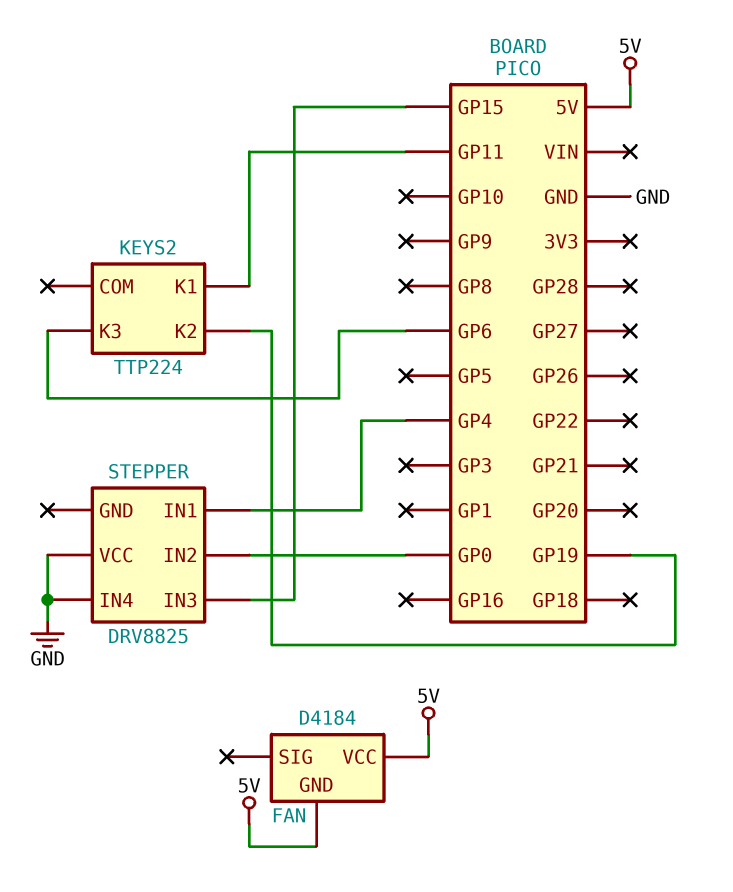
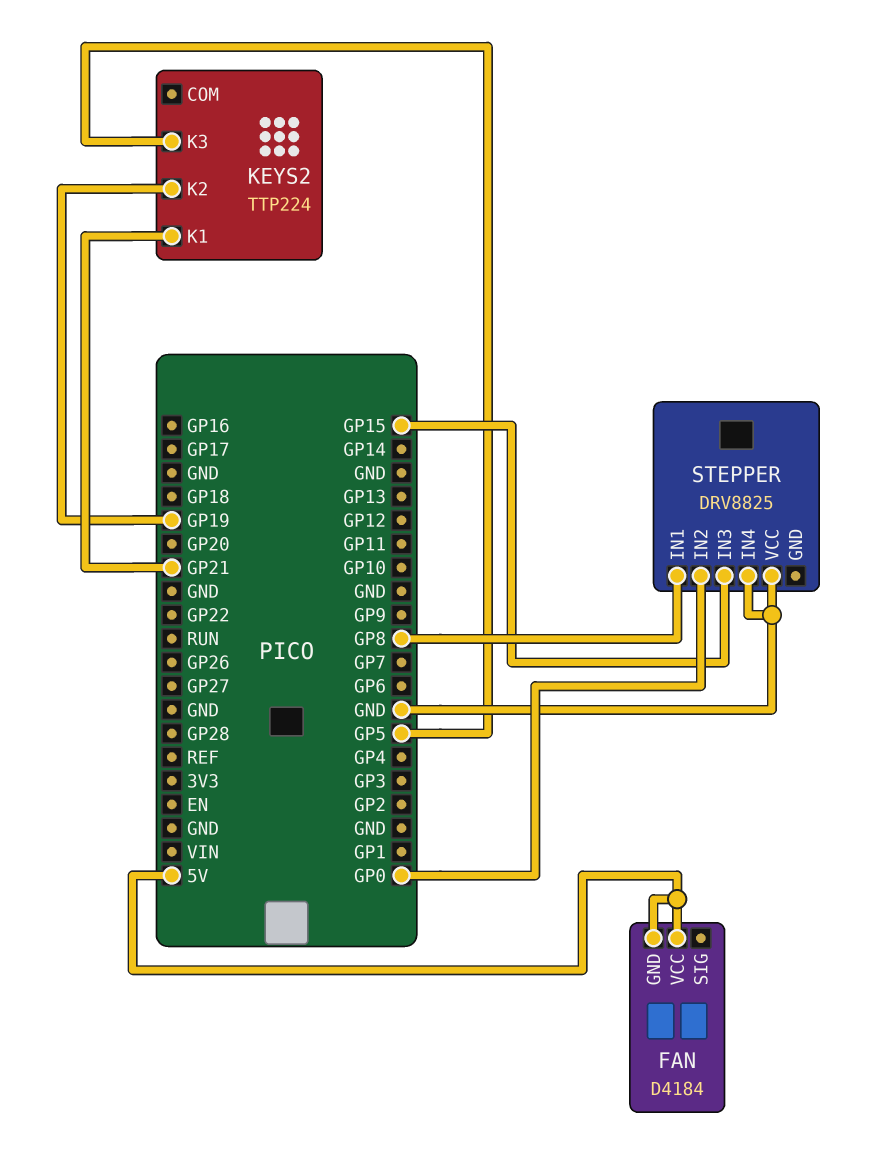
KEYS2 pin K1: GP11 -> GP21
KEYS2 pin K3: GP6 -> GP5
STEPPER pin IN1: GP4 -> GP8

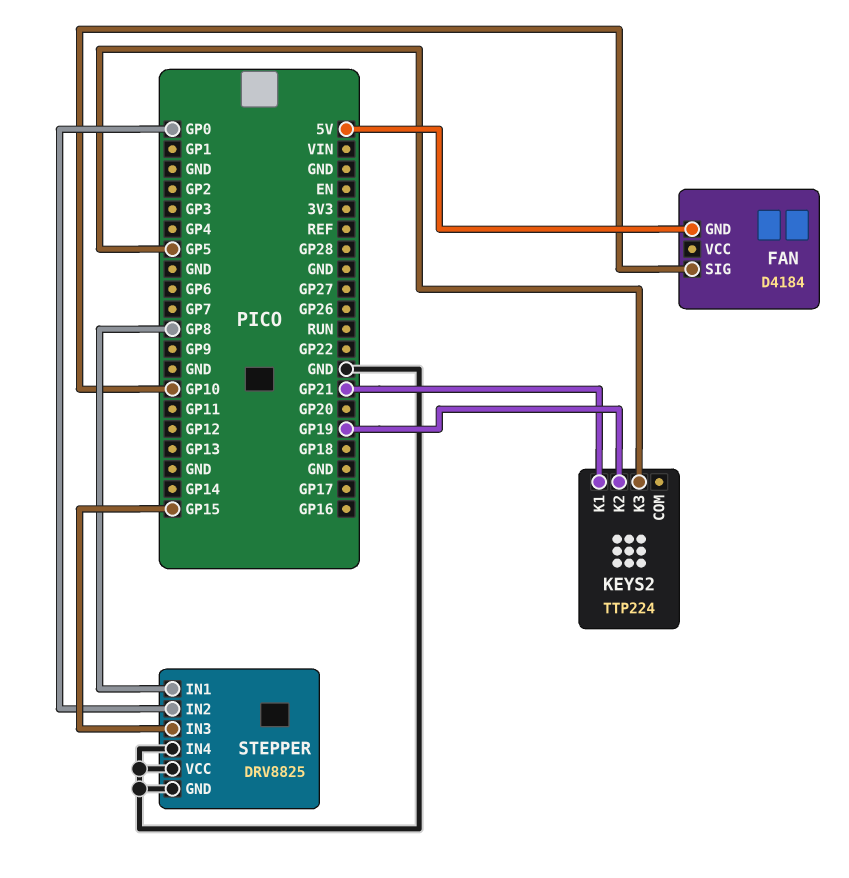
FAN pin SIG: none -> GP10
FAN pin VCC: 5V -> none
STEPPER pin GND: none -> GND

